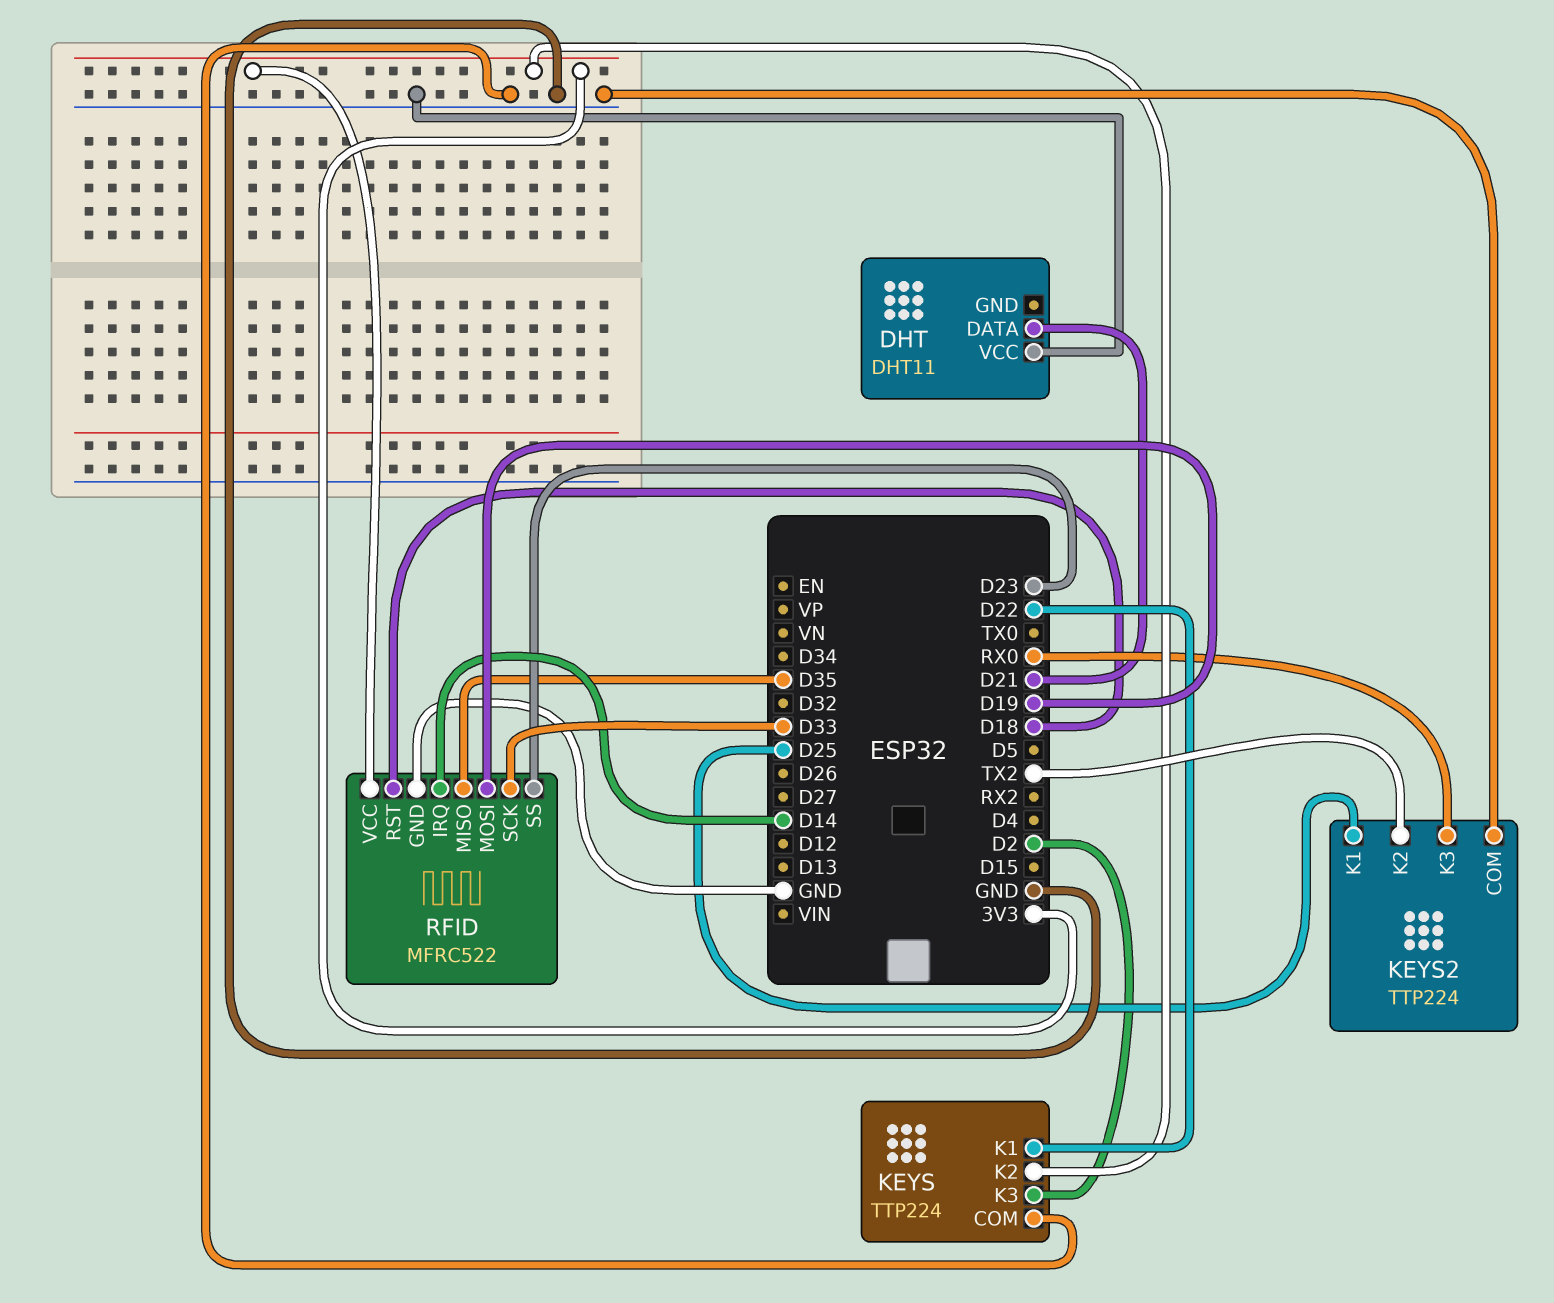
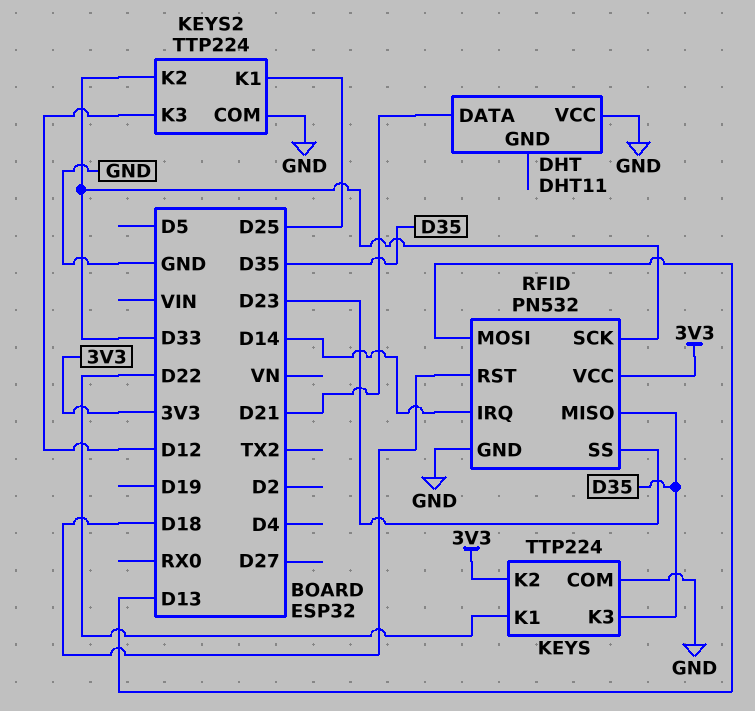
KEYS pin K3: D2 -> D35
KEYS2 pin K2: TX2 -> D33
KEYS2 pin K3: RX0 -> D12
RFID: MFRC522 -> PN532
RFID pin MOSI: D19 -> D13

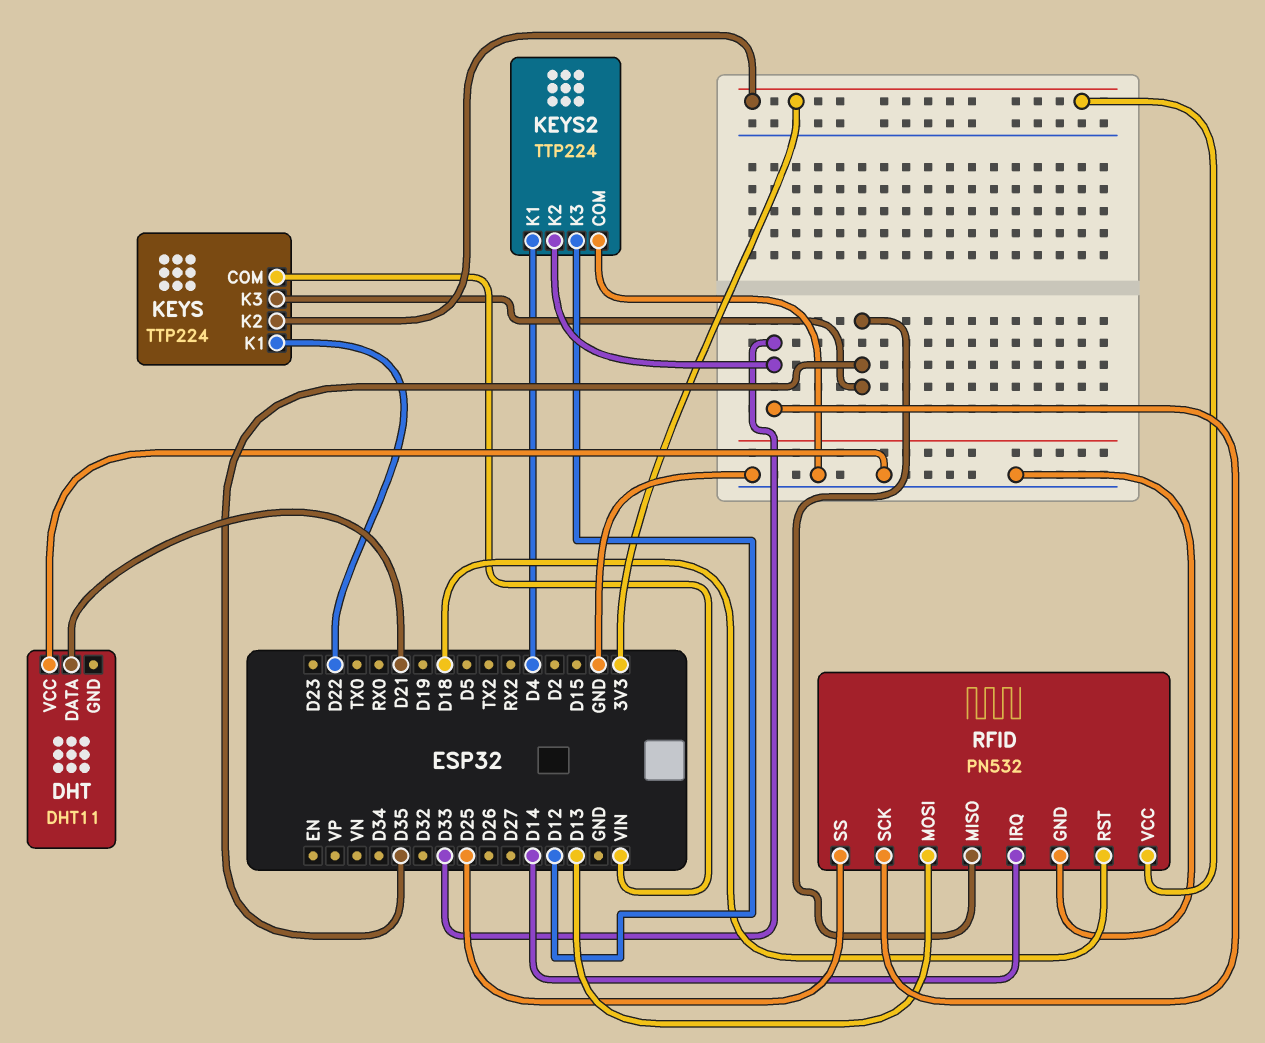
KEYS pin COM: GND -> VIN
KEYS2 pin K1: D25 -> D4
RFID pin SS: D23 -> D25

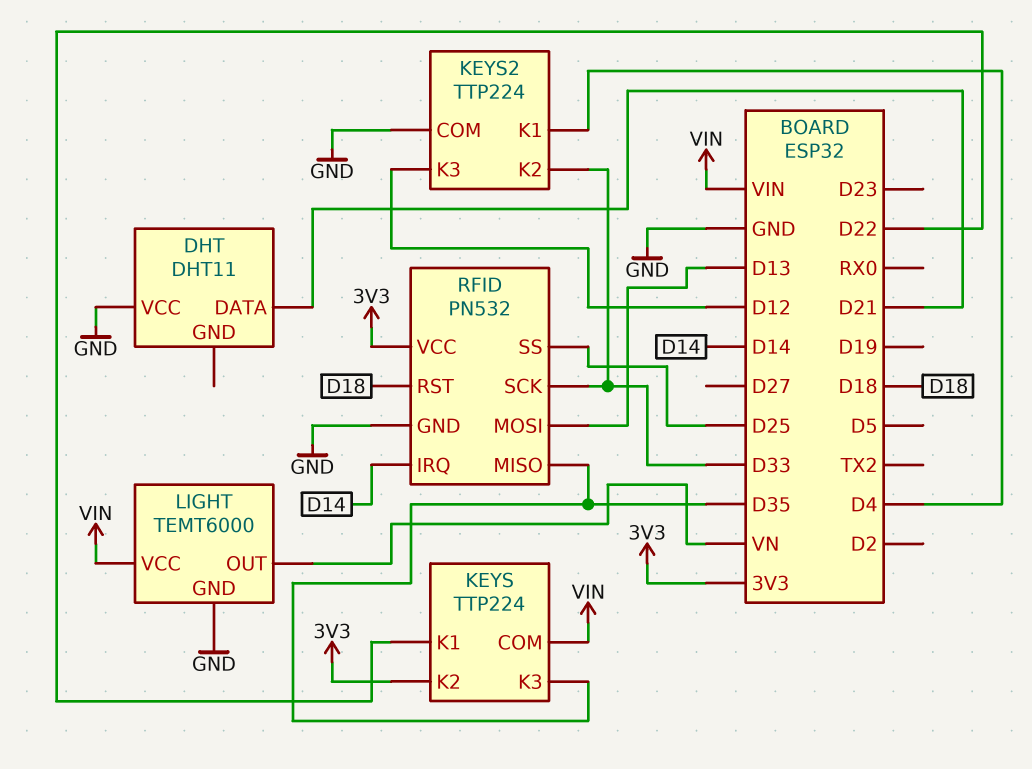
LIGHT: none -> TEMT6000
LIGHT pin GND: none -> GND
LIGHT pin OUT: none -> VN
LIGHT pin VCC: none -> VIN

